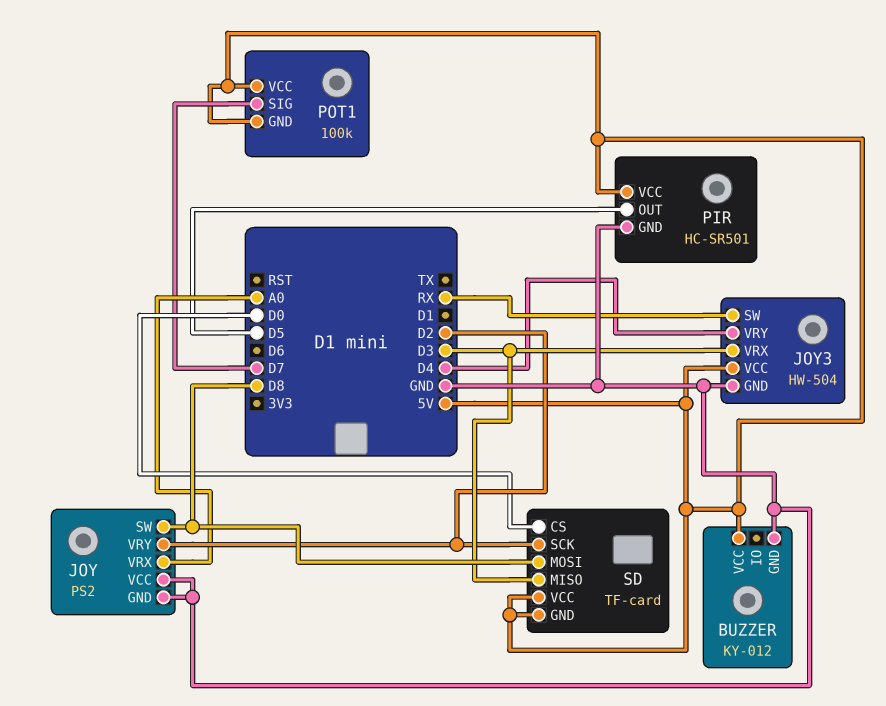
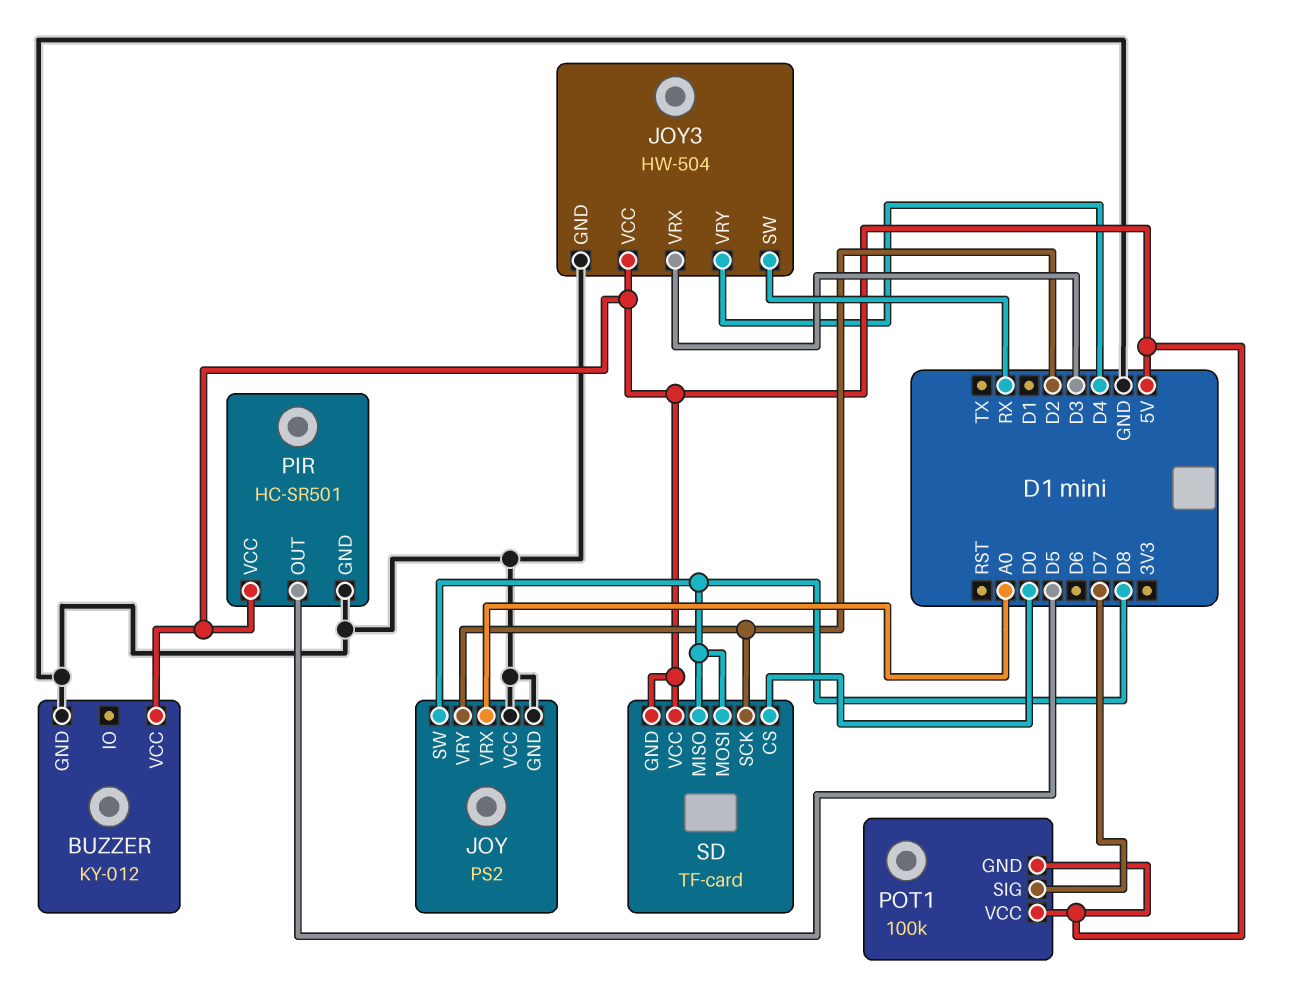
SD pin MISO: D3 -> D8

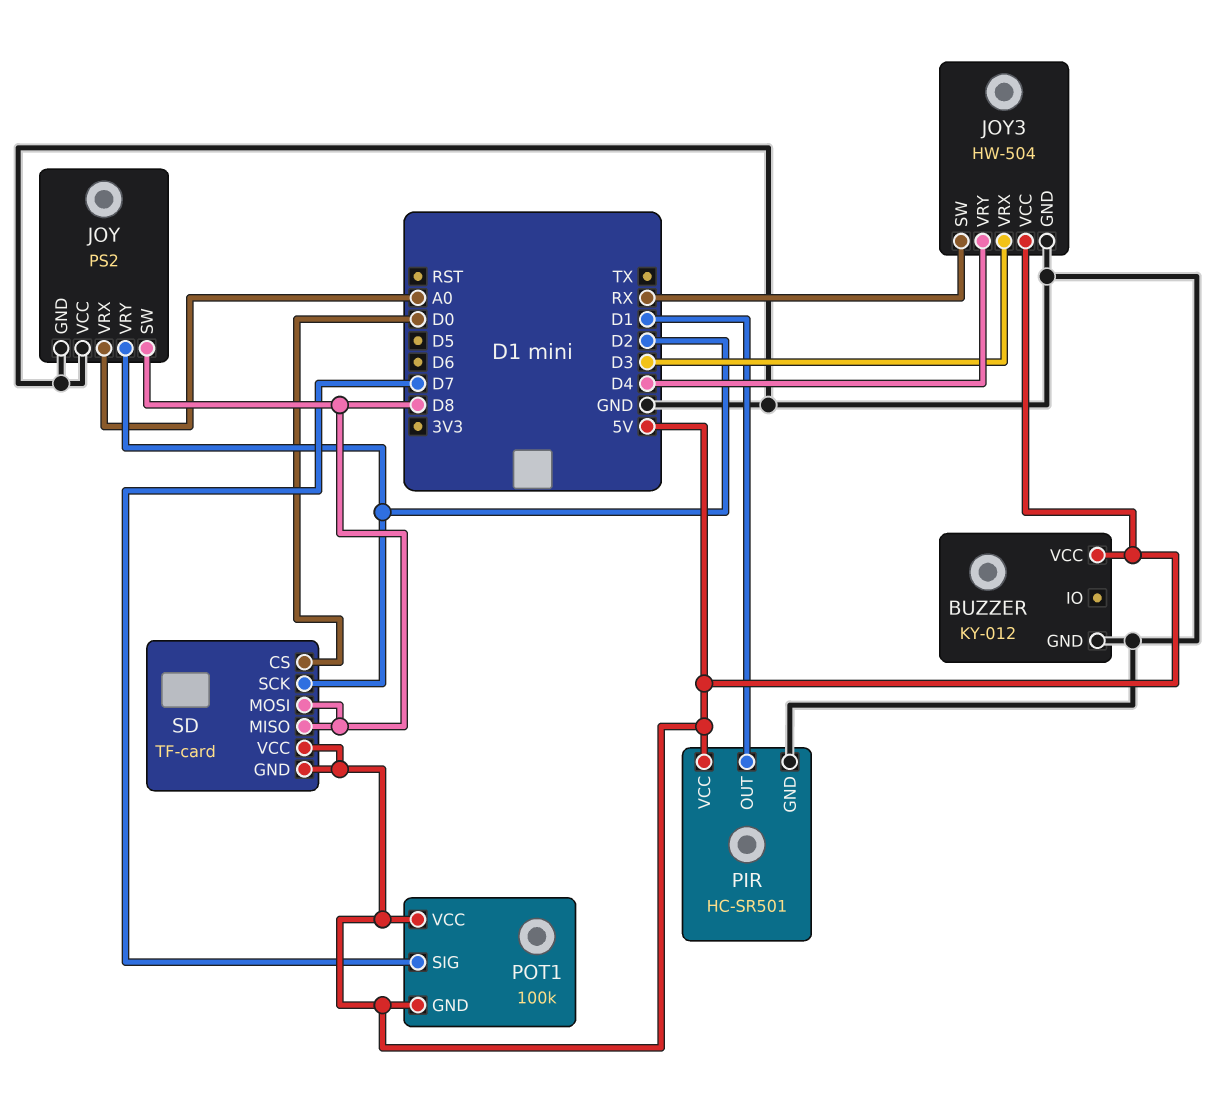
PIR pin OUT: D5 -> D1

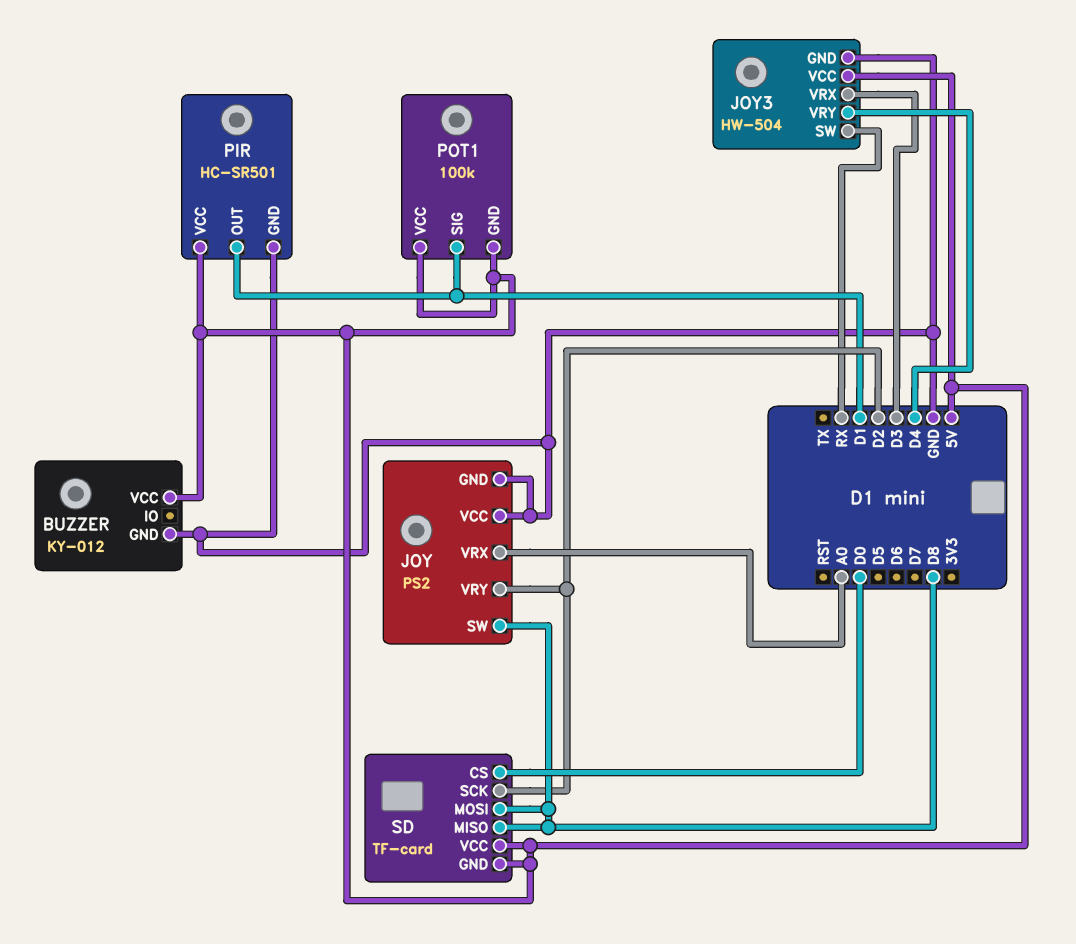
POT1 pin SIG: D7 -> D1

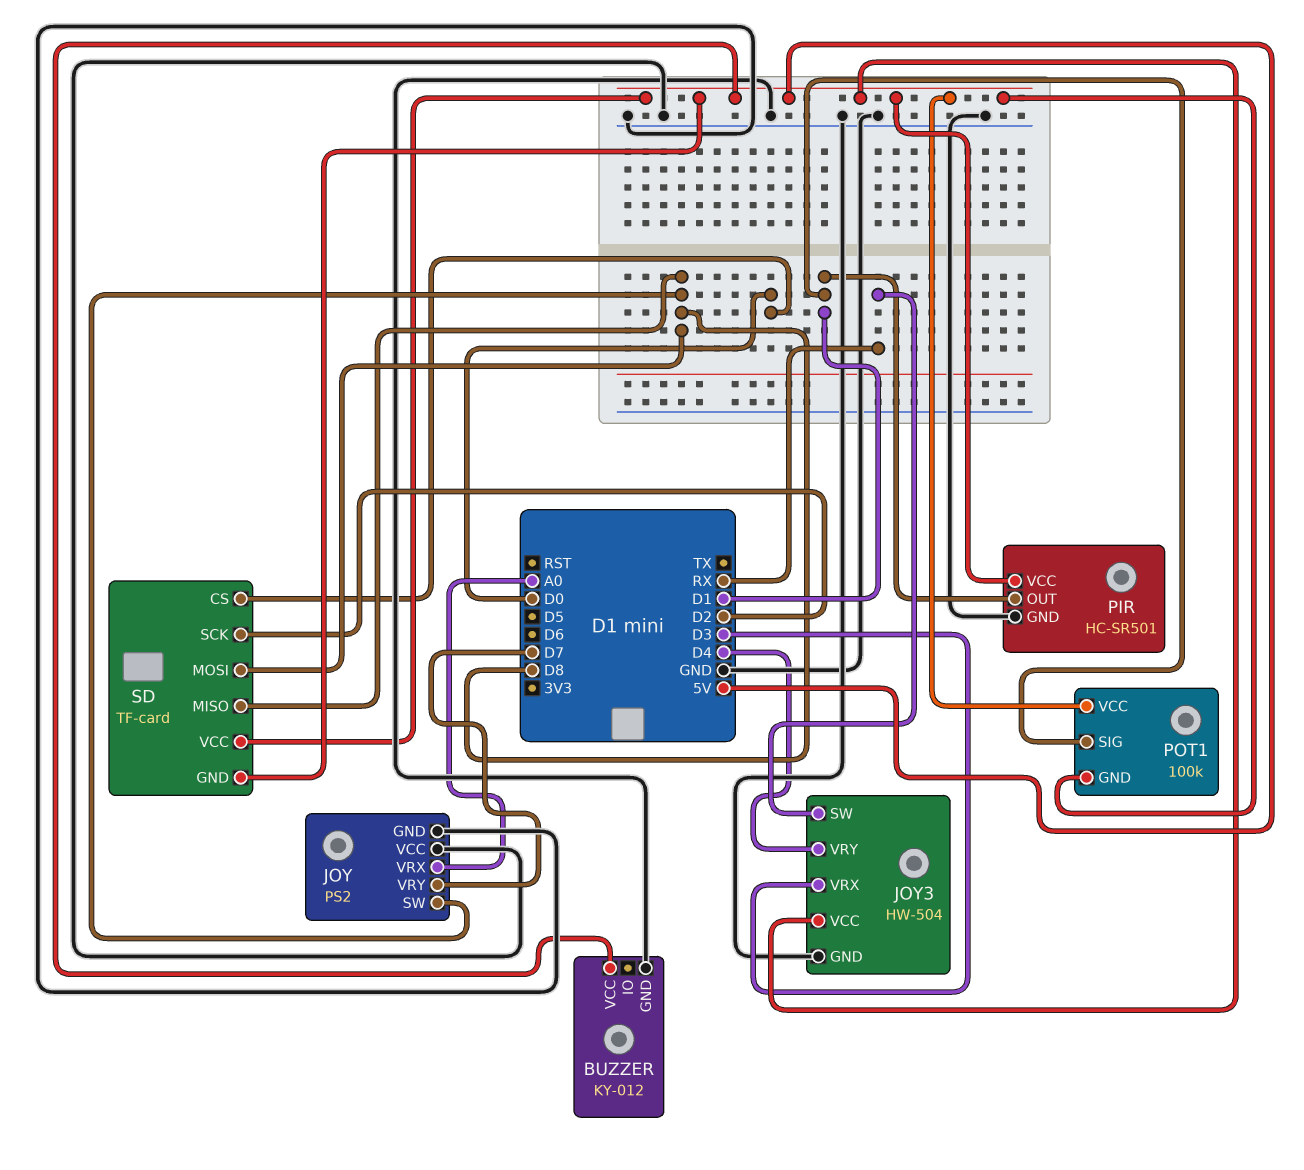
JOY pin VRY: D2 -> D7

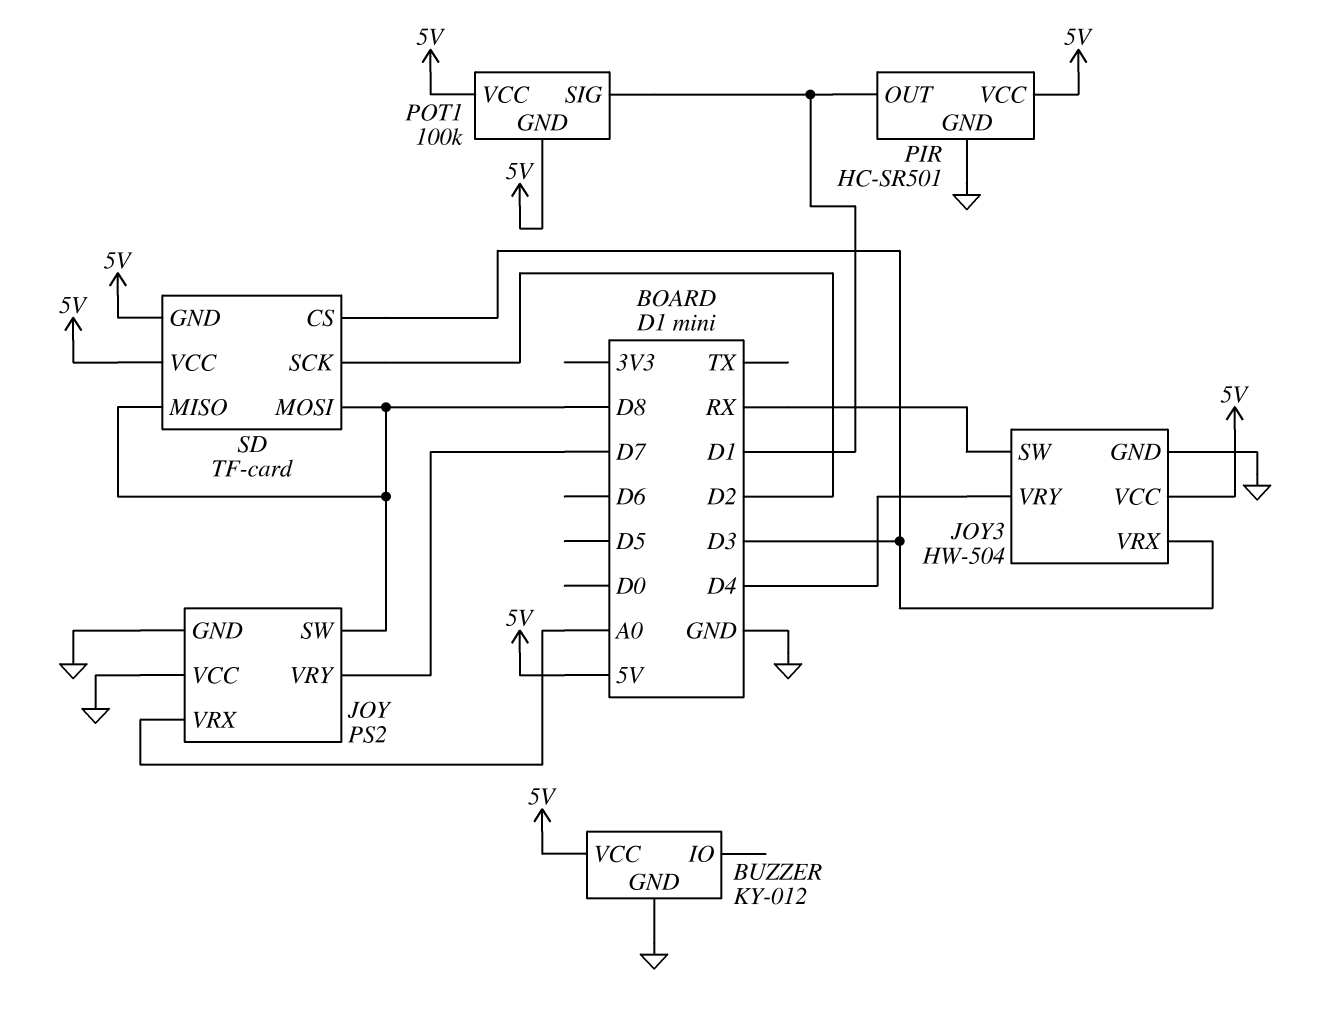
SD pin CS: D0 -> D3

